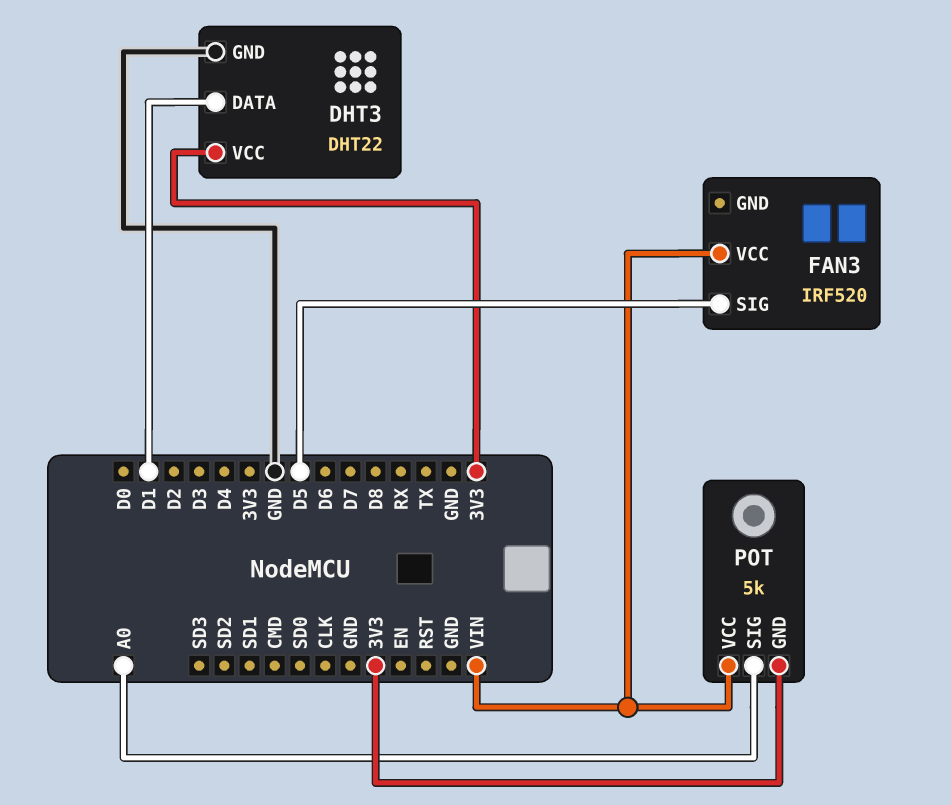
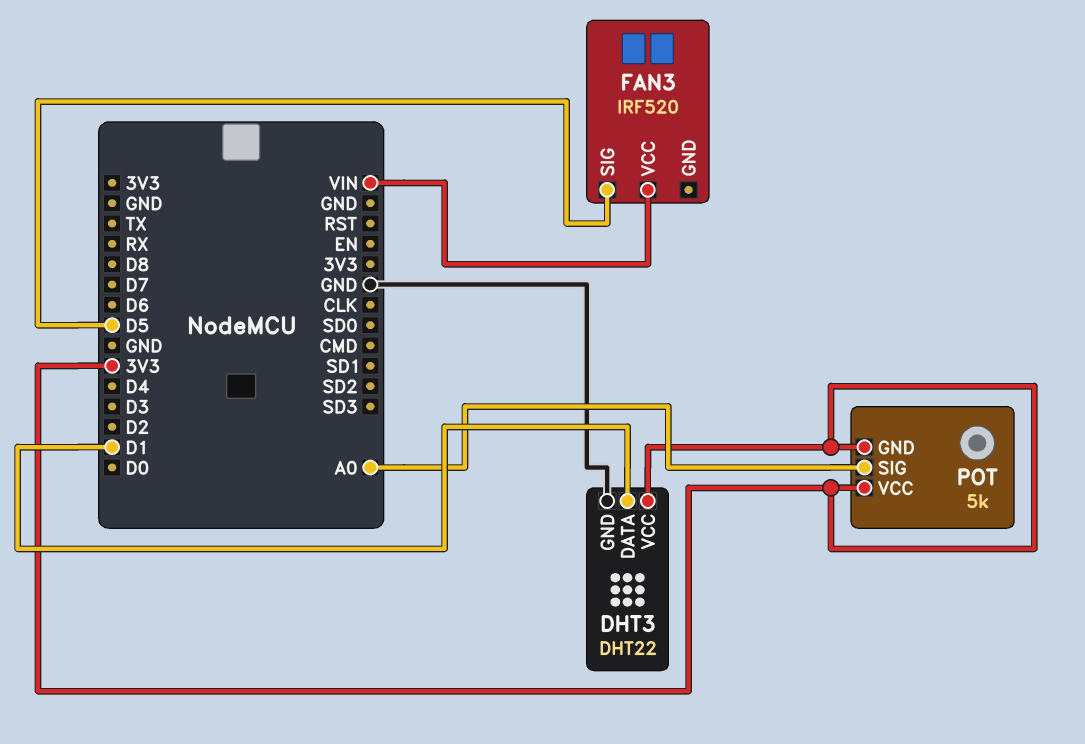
POT pin VCC: VIN -> 3V3

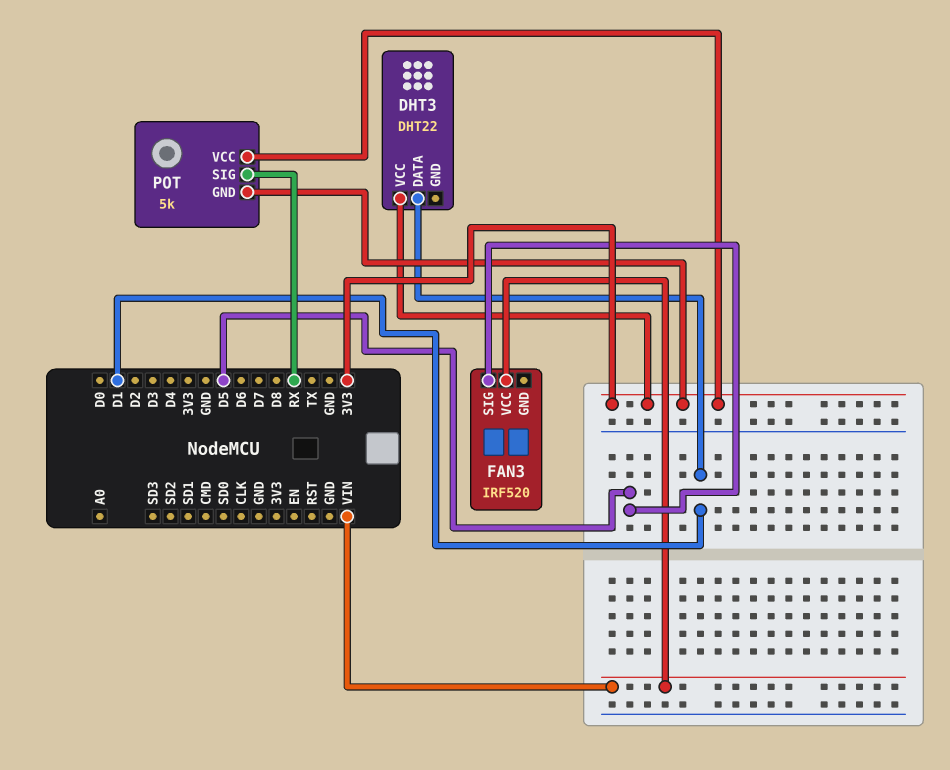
DHT3 pin GND: GND -> none
POT pin SIG: A0 -> RX

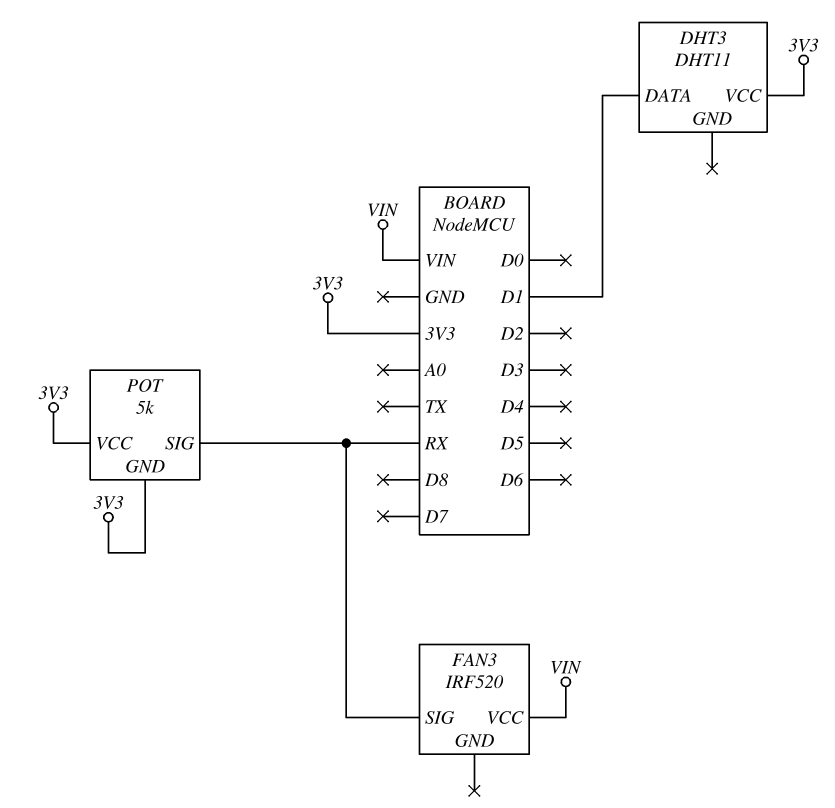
DHT3: DHT22 -> DHT11
FAN3 pin SIG: D5 -> RX

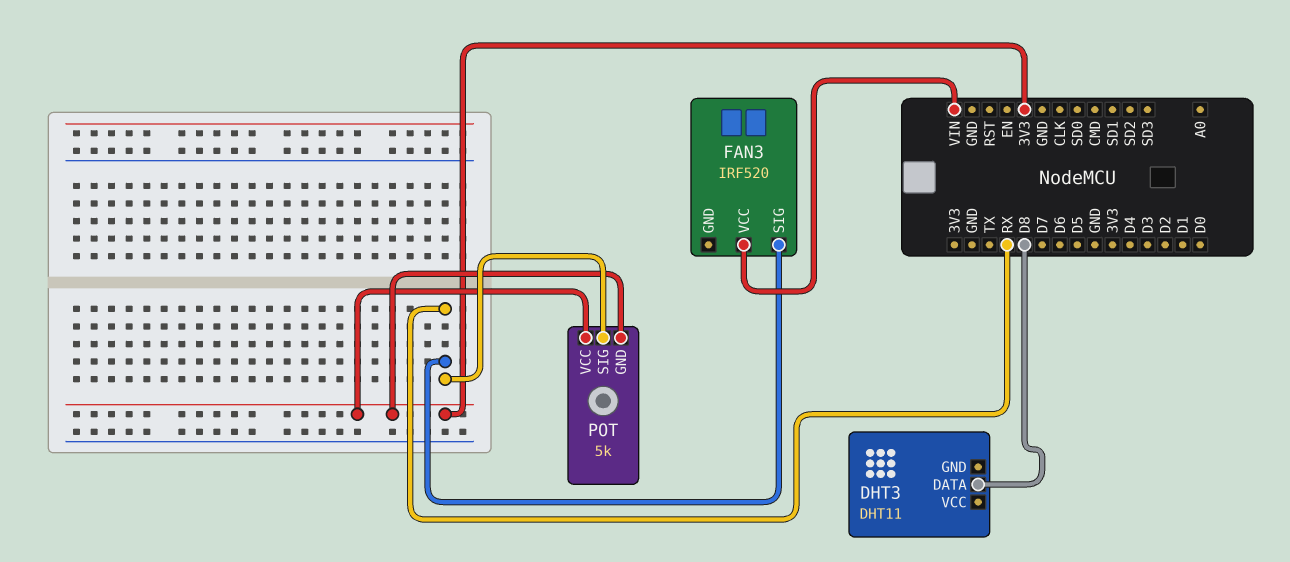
DHT3 pin DATA: D1 -> D8
DHT3 pin VCC: 3V3 -> none

